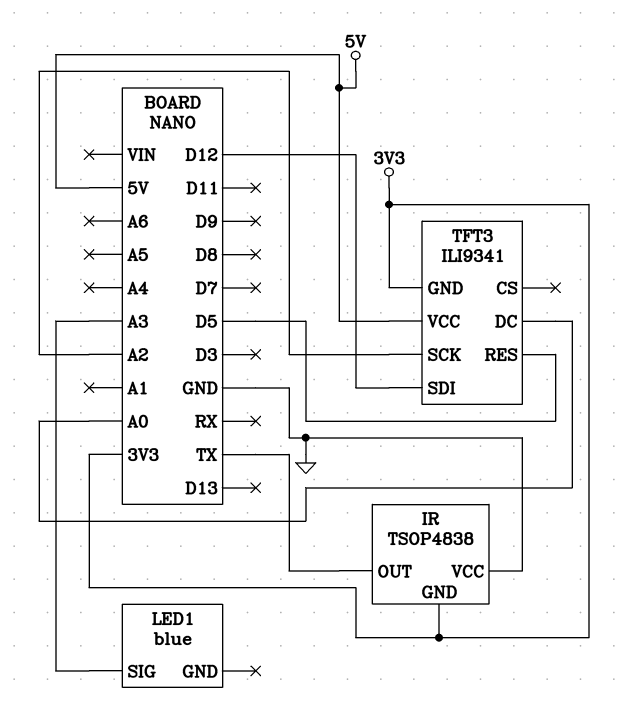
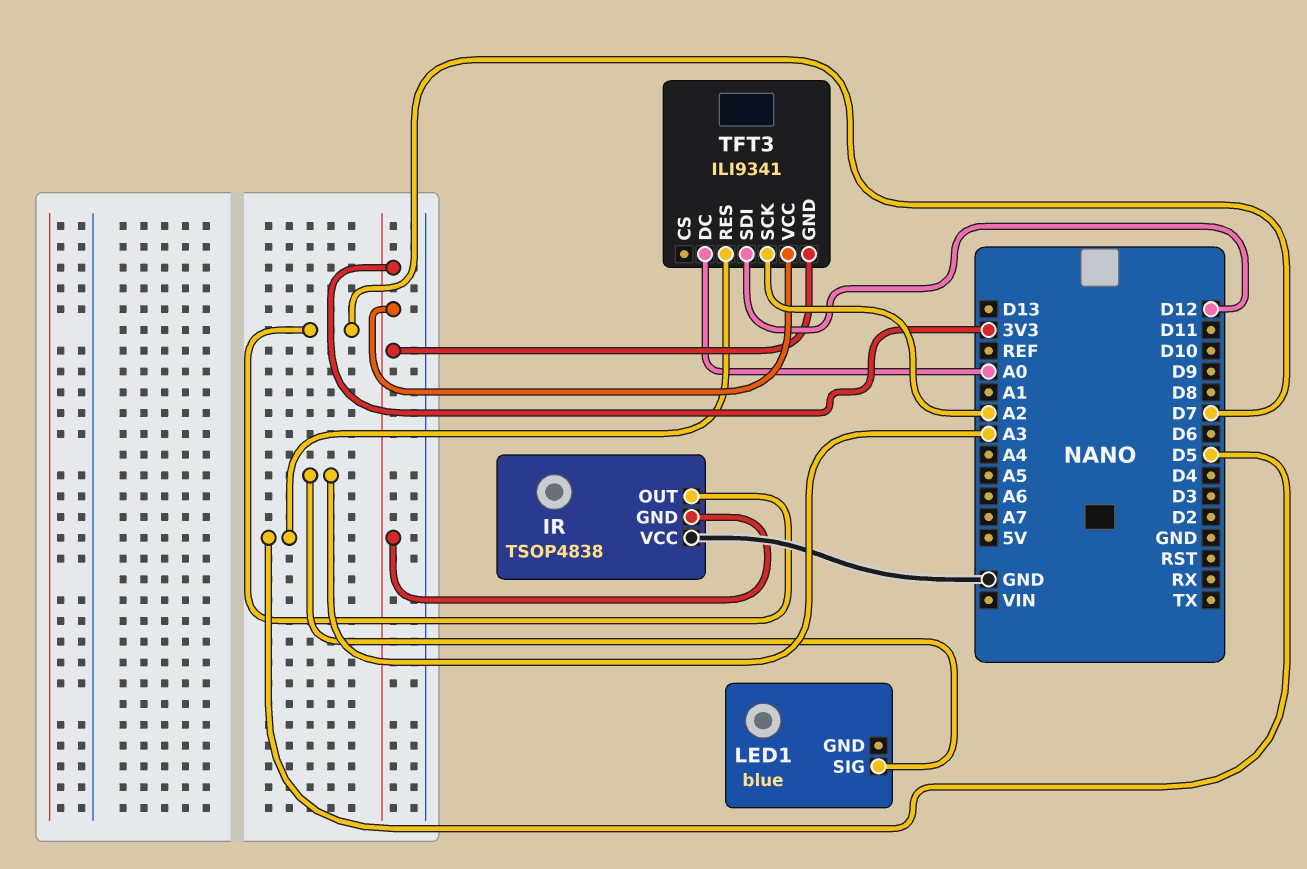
IR pin OUT: TX -> D7
TFT3 pin VCC: 5V -> 3V3

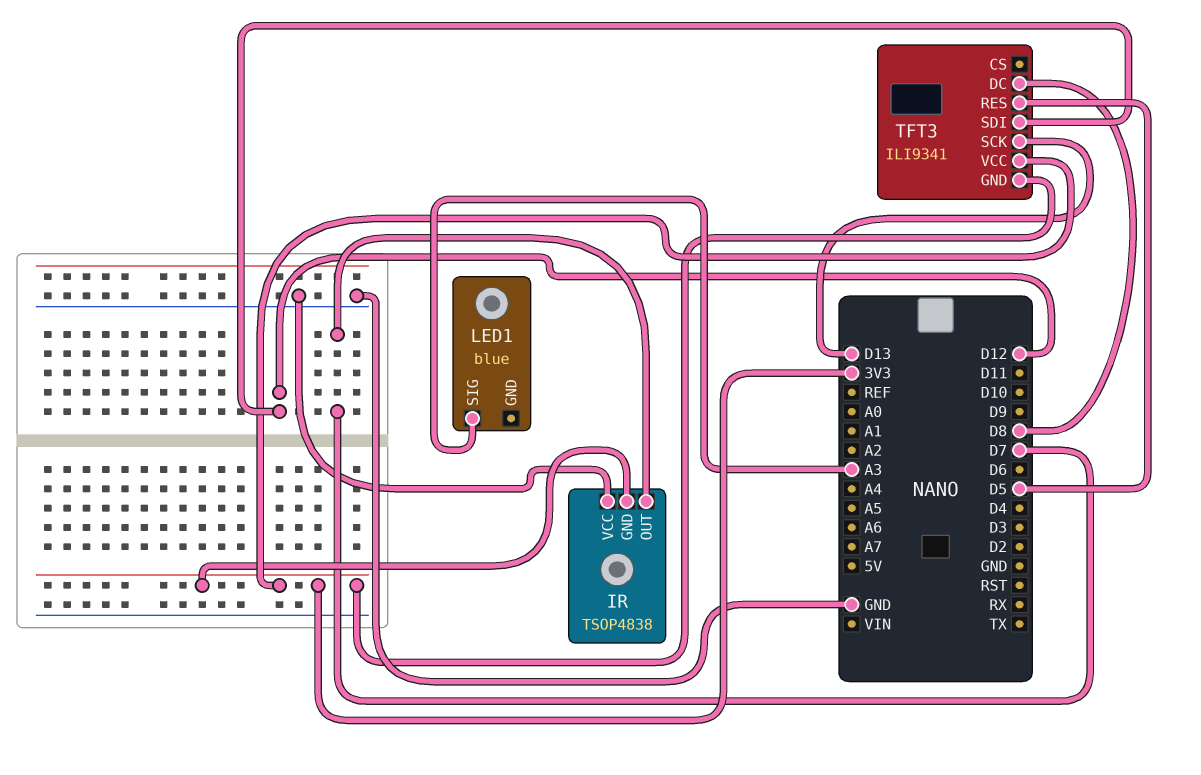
TFT3 pin DC: A0 -> D8
TFT3 pin SCK: A2 -> D13

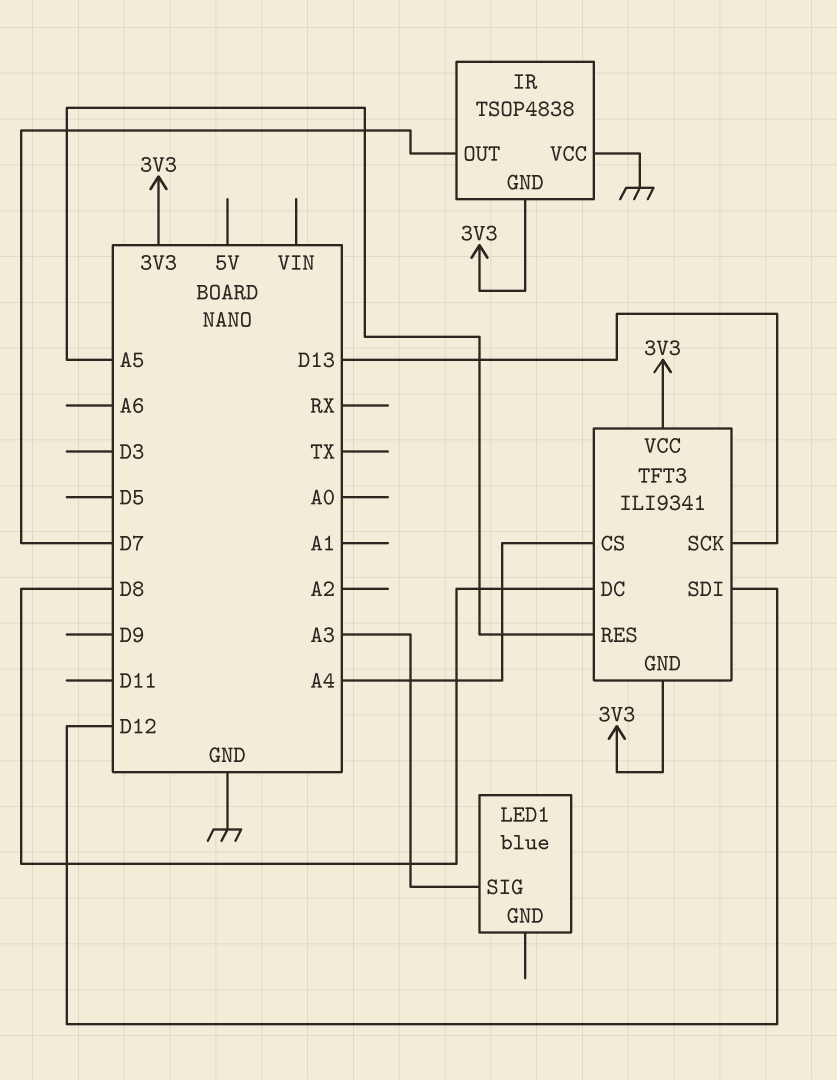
TFT3 pin CS: none -> A4
TFT3 pin RES: D5 -> A5

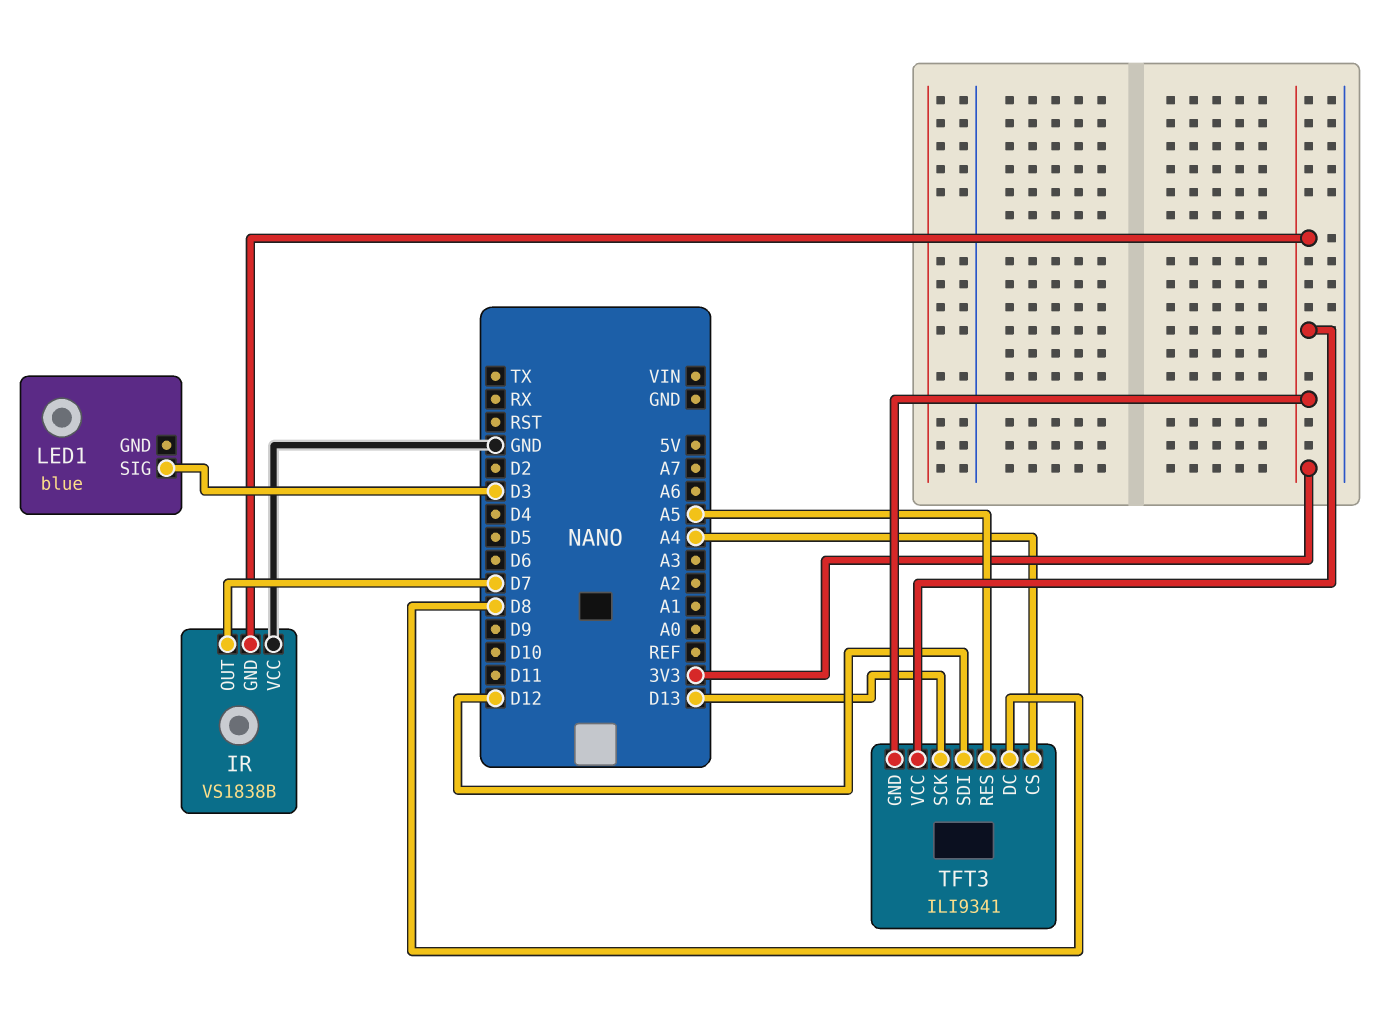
IR: TSOP4838 -> VS1838B
LED1 pin SIG: A3 -> D3

